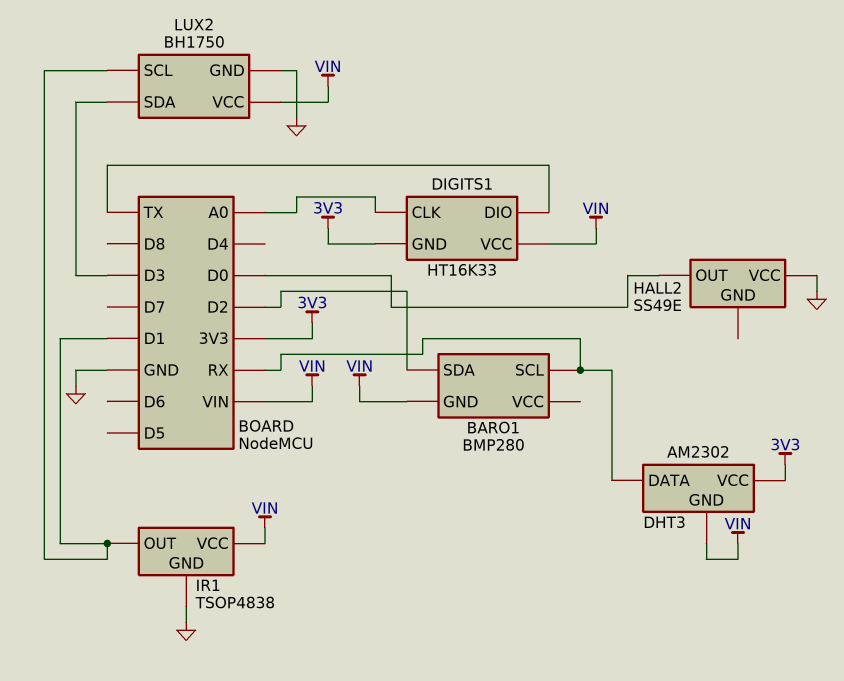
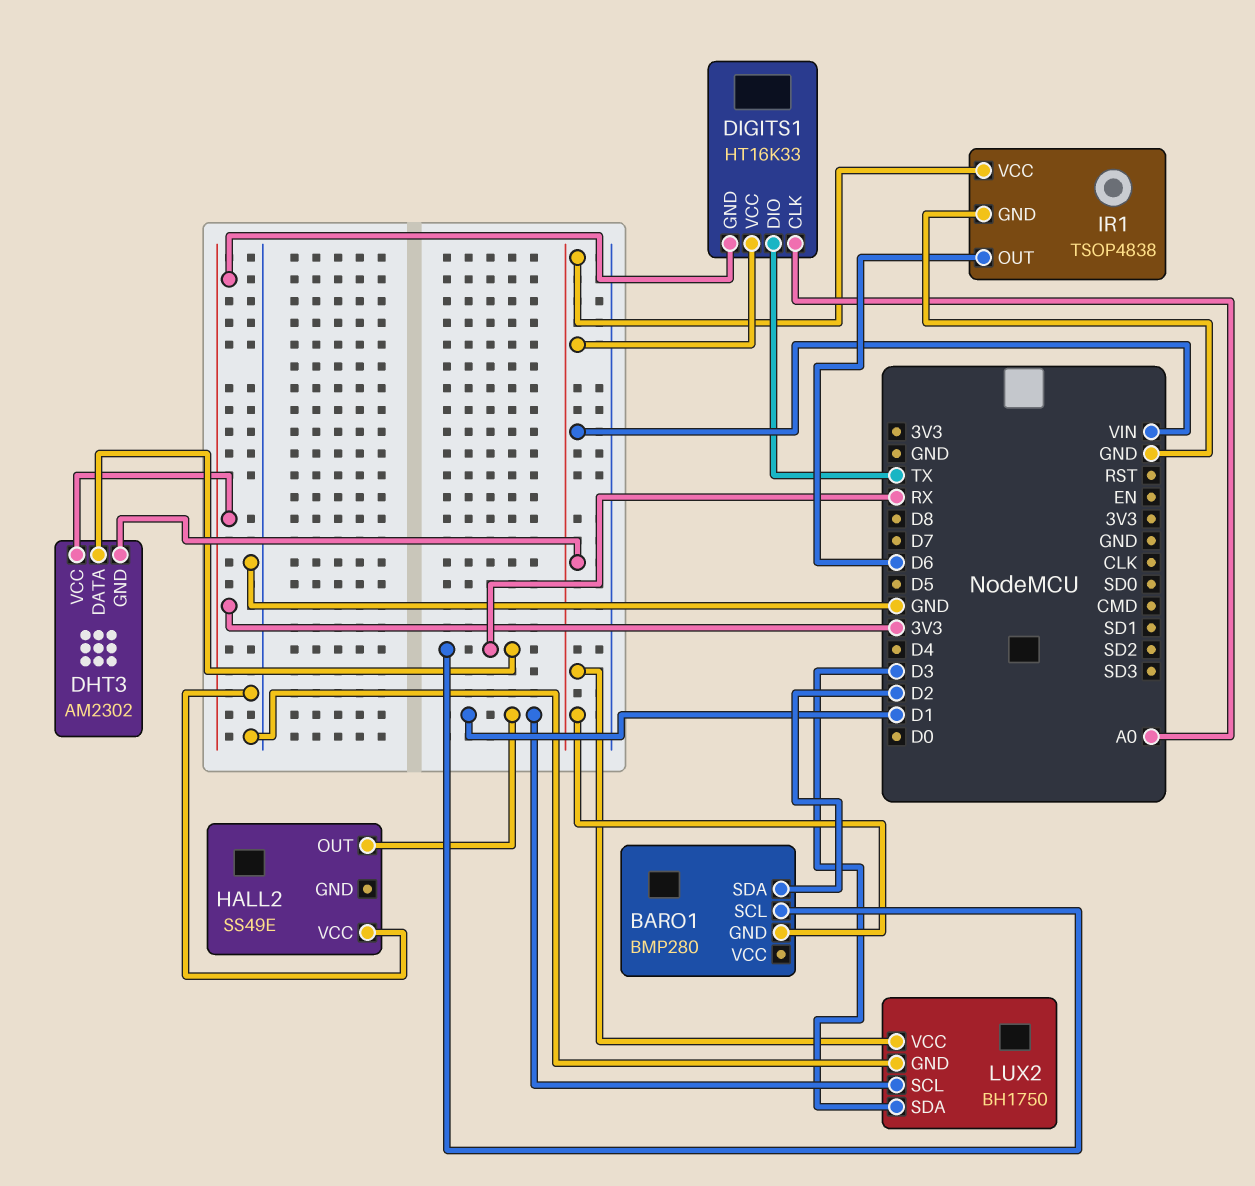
HALL2 pin OUT: D0 -> D1
IR1 pin OUT: D1 -> D6

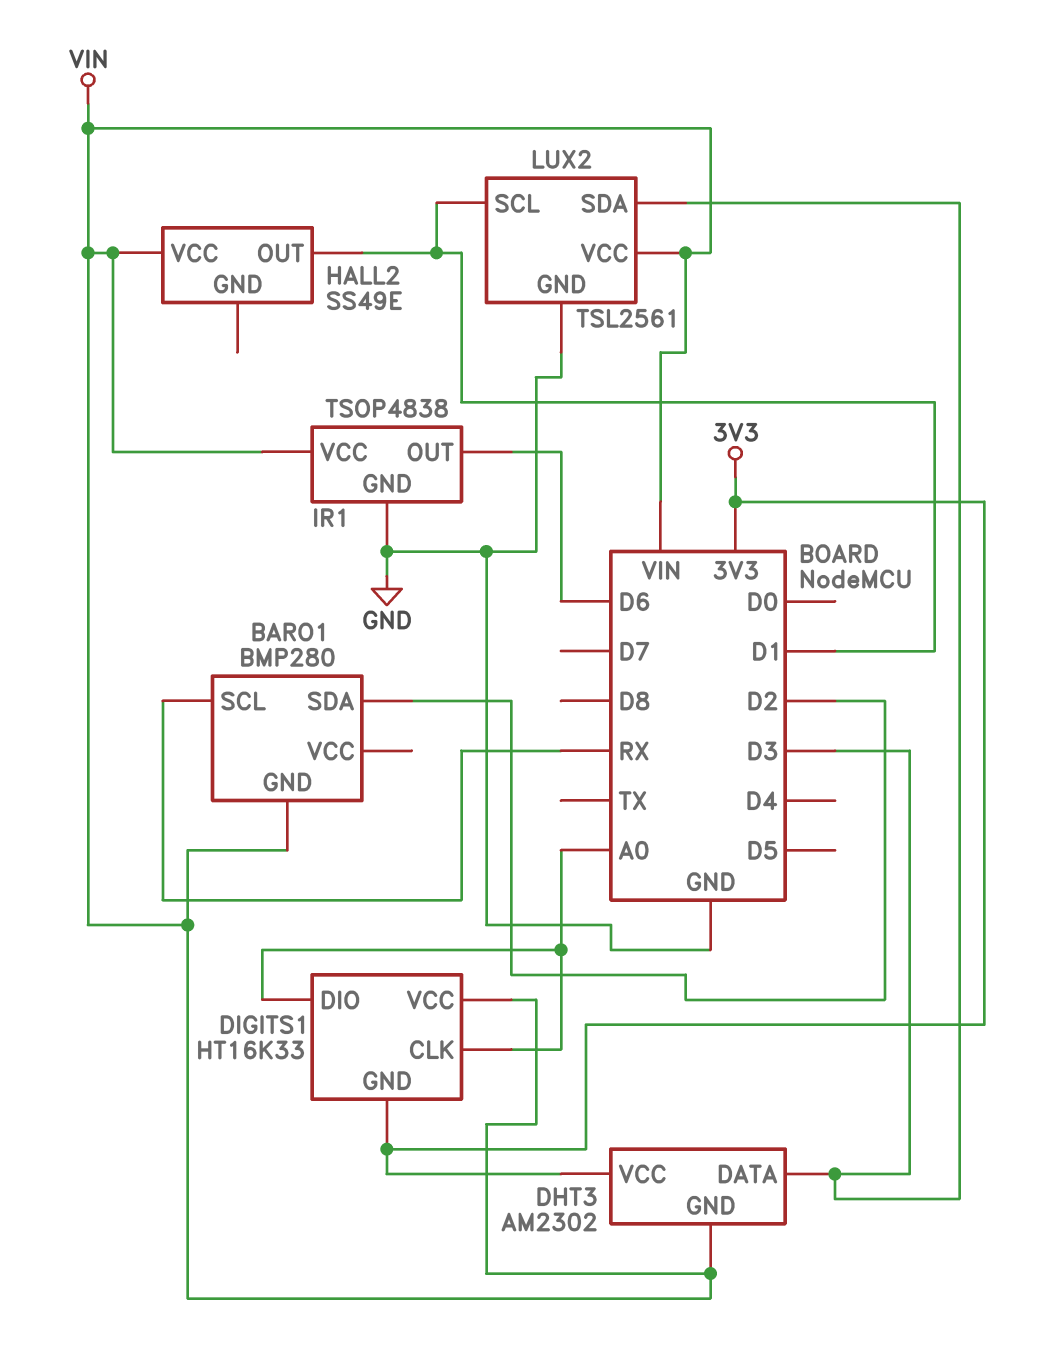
DHT3 pin DATA: RX -> D3
DIGITS1 pin DIO: TX -> A0
HALL2 pin VCC: GND -> VIN
LUX2: BH1750 -> TSL2561

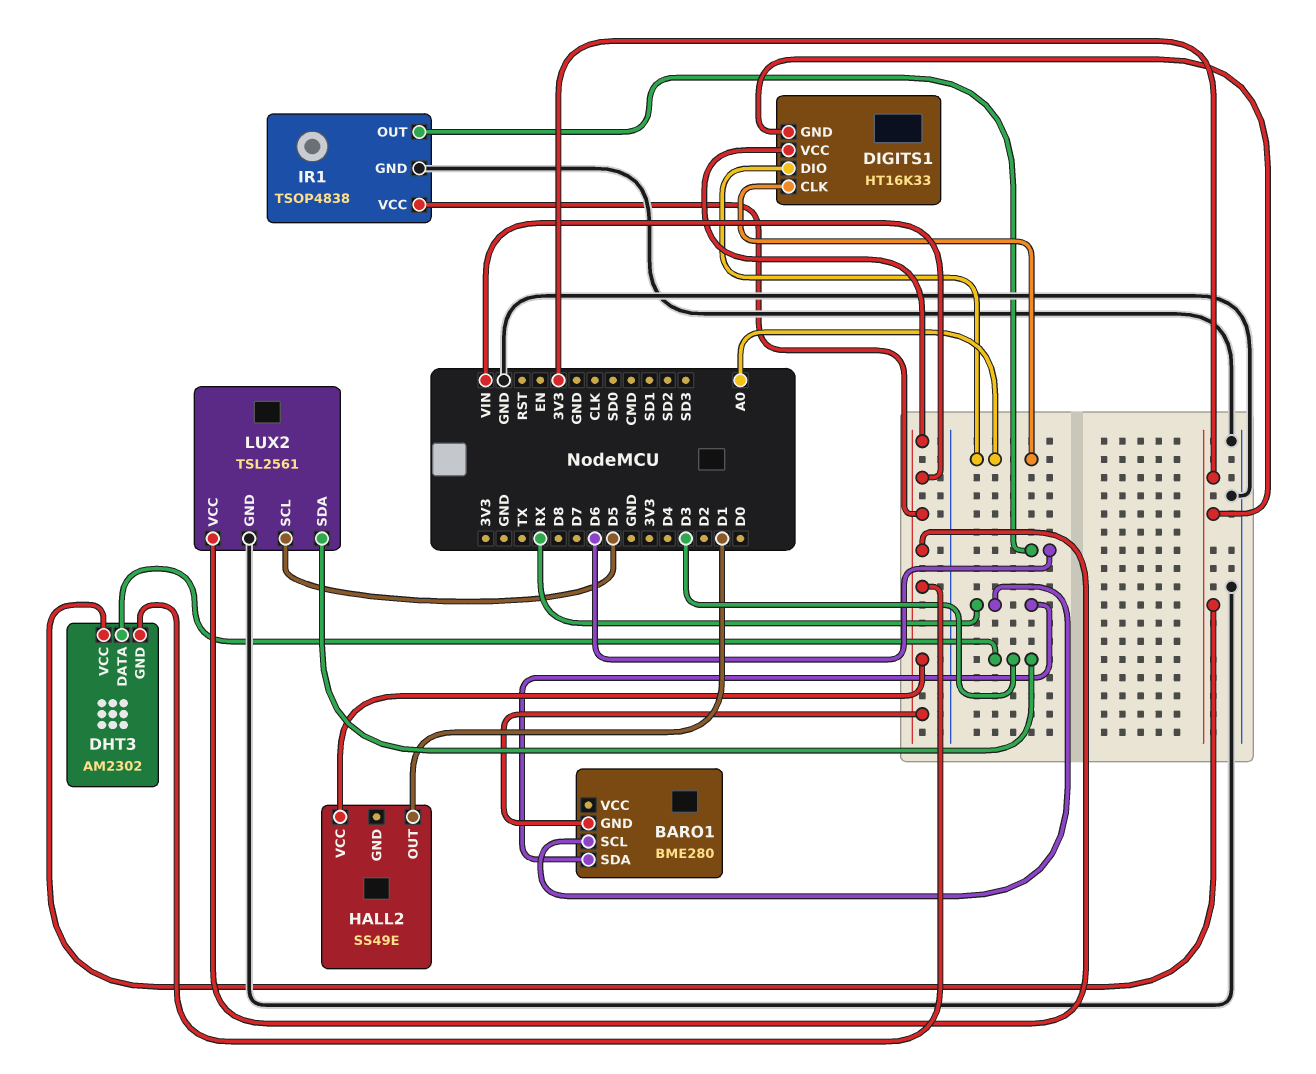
BARO1: BMP280 -> BME280
BARO1 pin SDA: D2 -> RX
LUX2 pin SCL: D1 -> D5

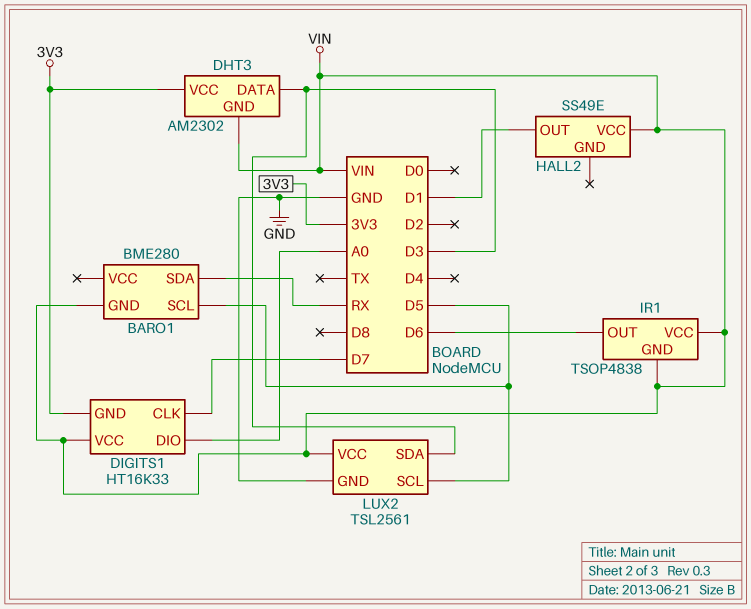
BARO1 pin SCL: RX -> D5
DIGITS1 pin CLK: A0 -> D7
IR1 pin GND: GND -> VIN

